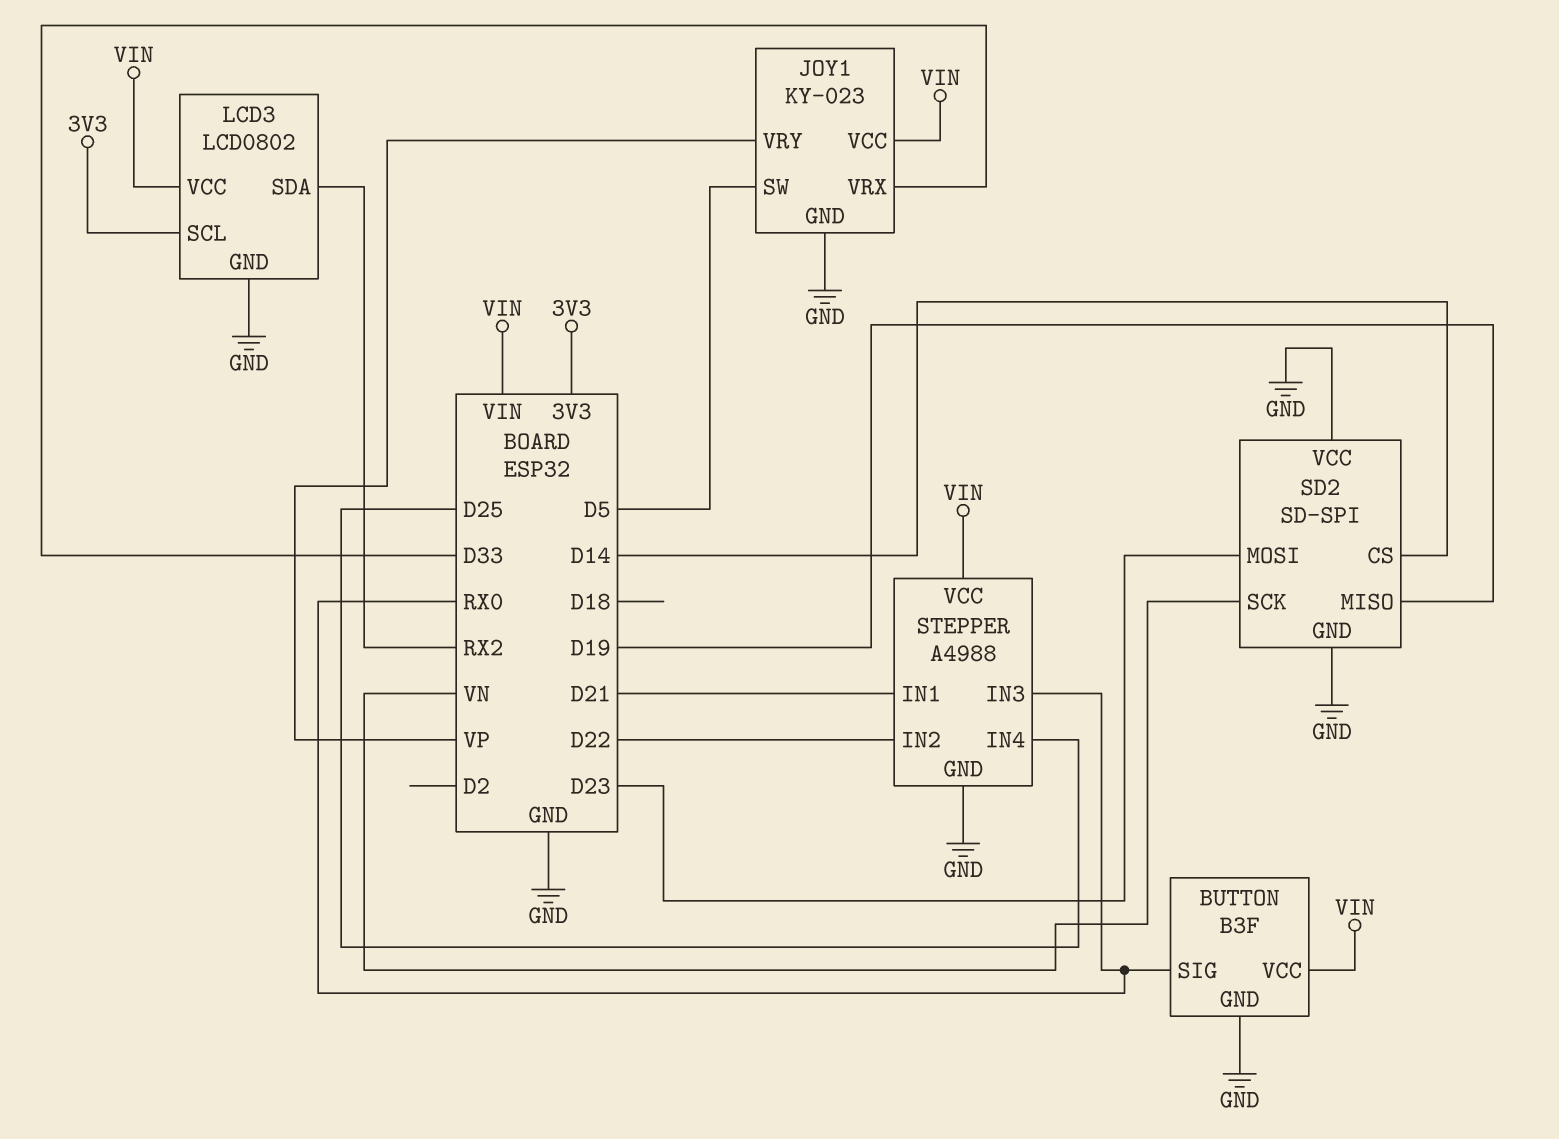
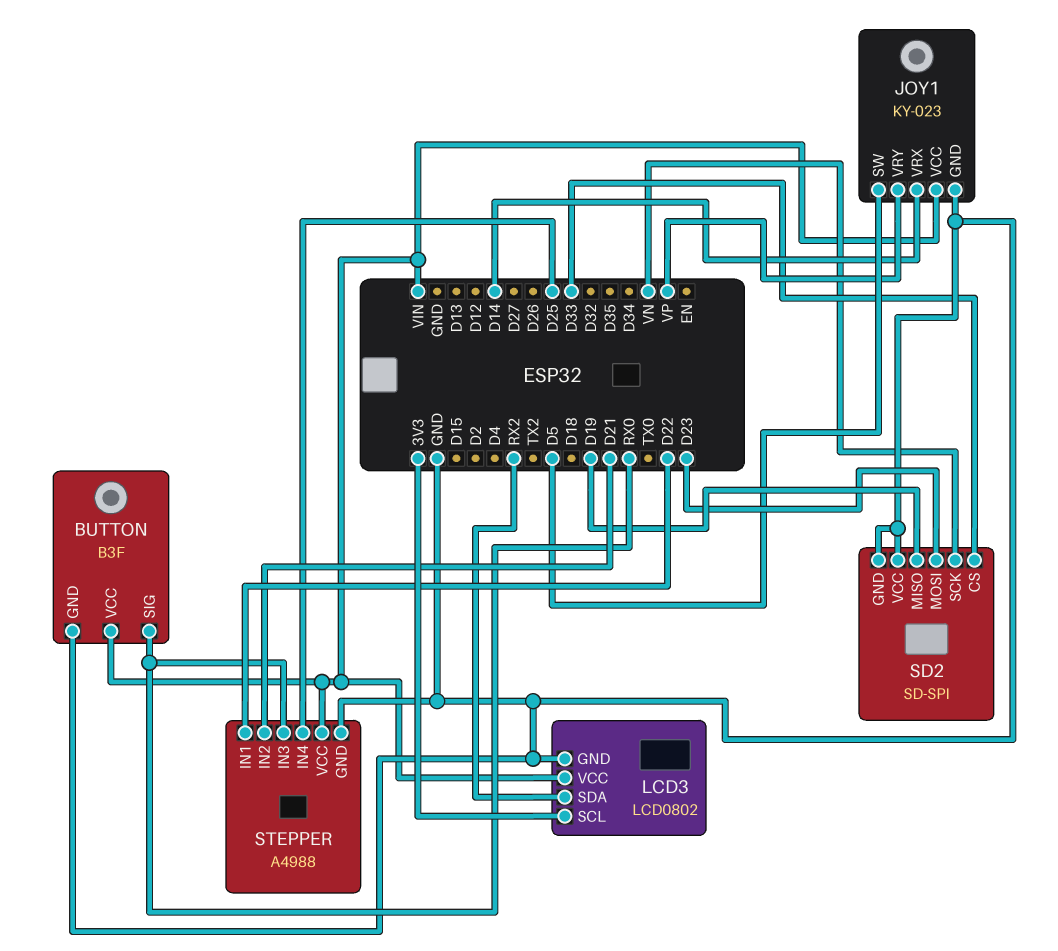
JOY1 pin VRX: D33 -> D14
SD2 pin CS: D14 -> D33
STEPPER pin IN1: D21 -> D22
STEPPER pin IN2: D22 -> D21

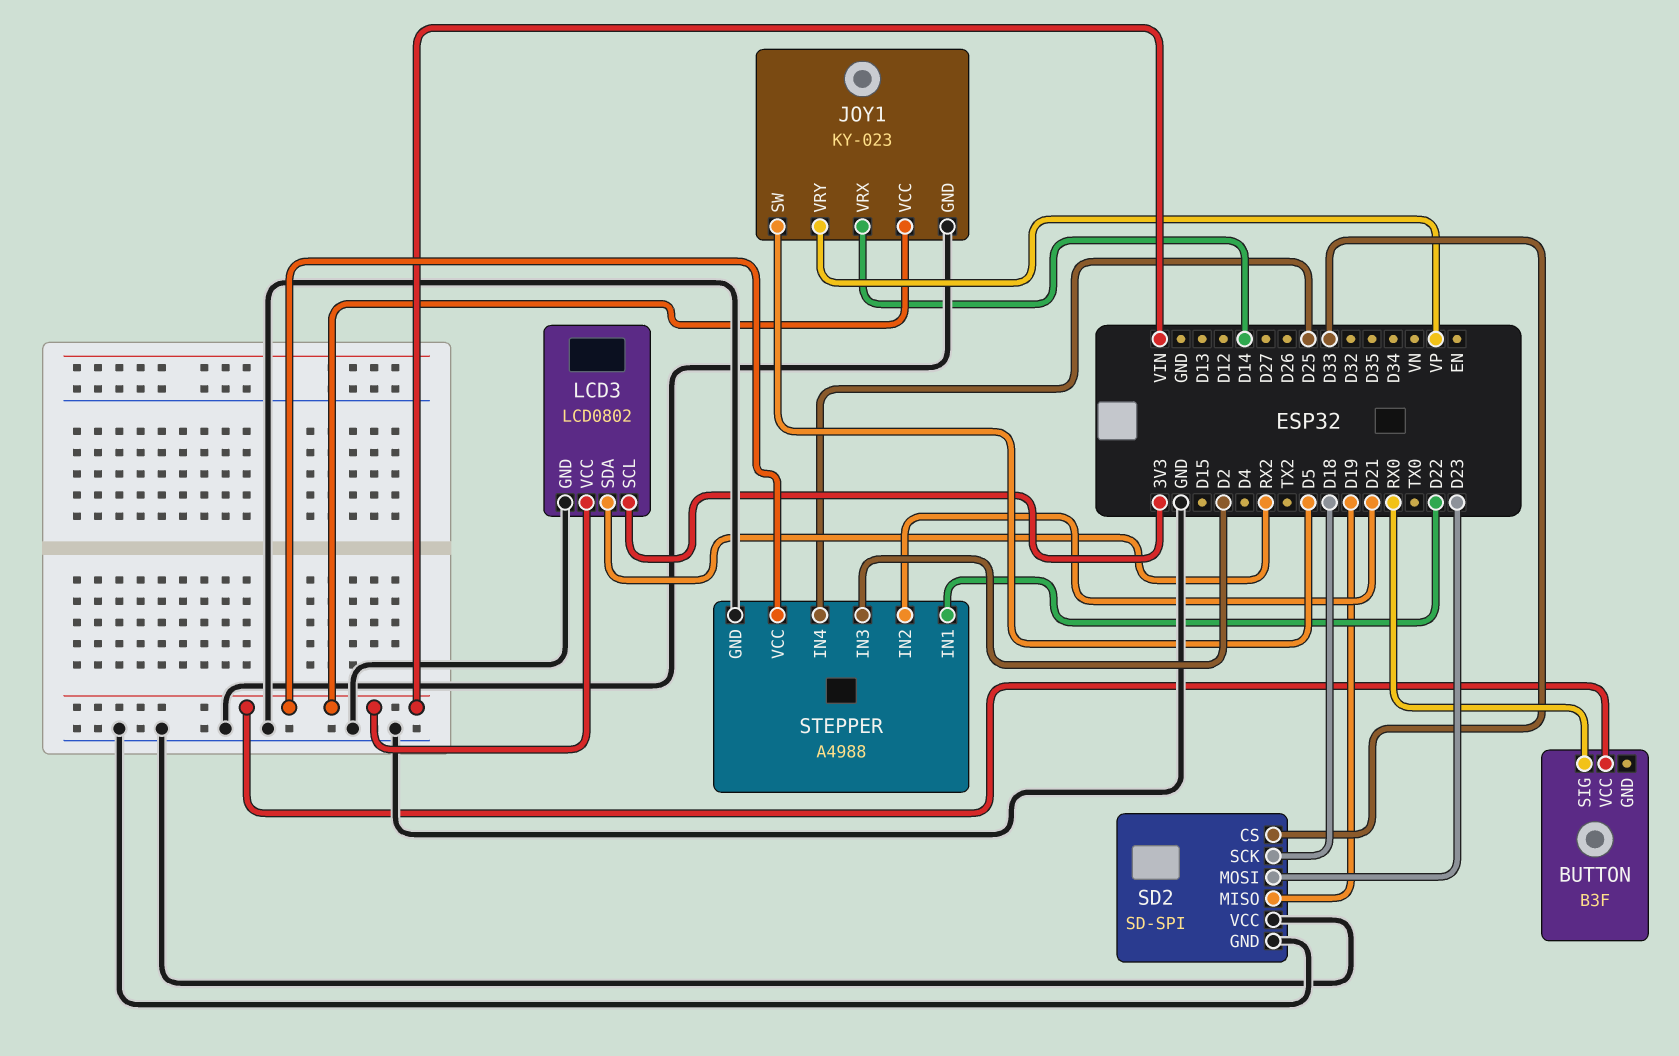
BUTTON pin GND: GND -> none
SD2 pin SCK: VN -> D18
STEPPER pin IN3: RX0 -> D2

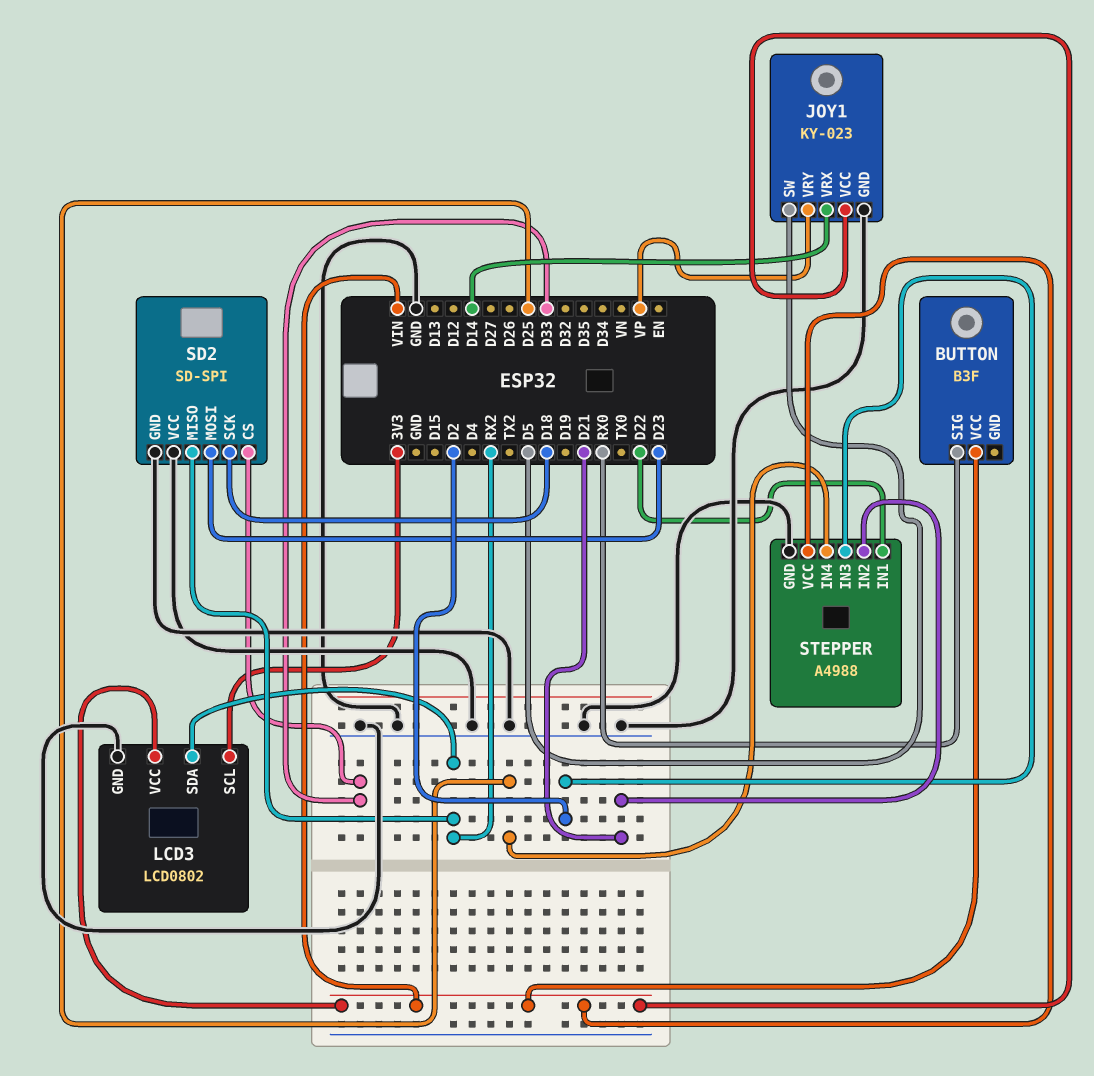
SD2 pin MISO: D19 -> RX2

